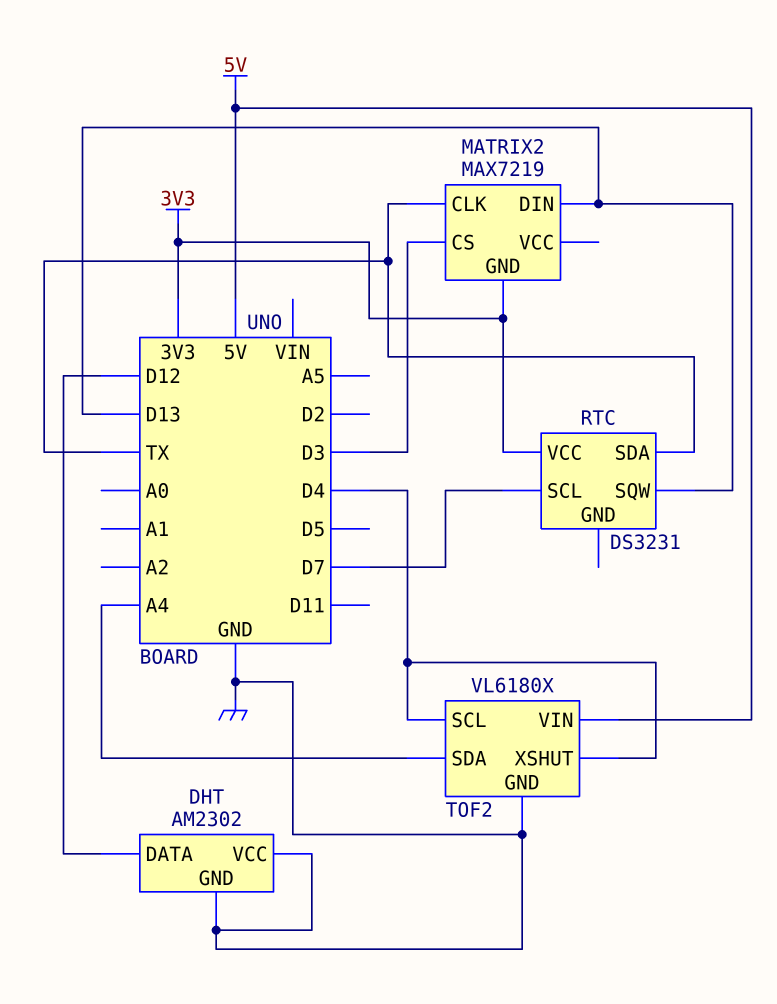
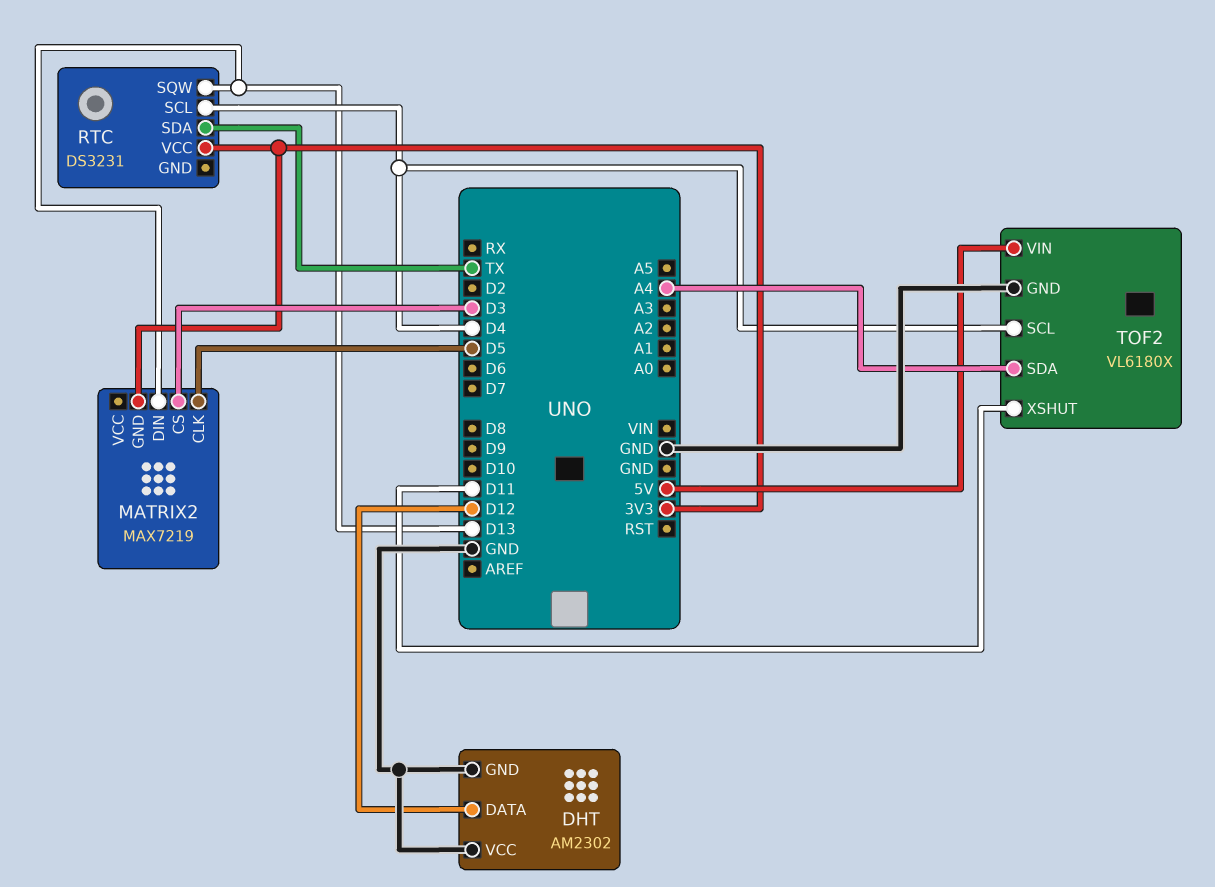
MATRIX2 pin CLK: TX -> D5
RTC pin SCL: D7 -> D4
TOF2 pin XSHUT: D4 -> D11

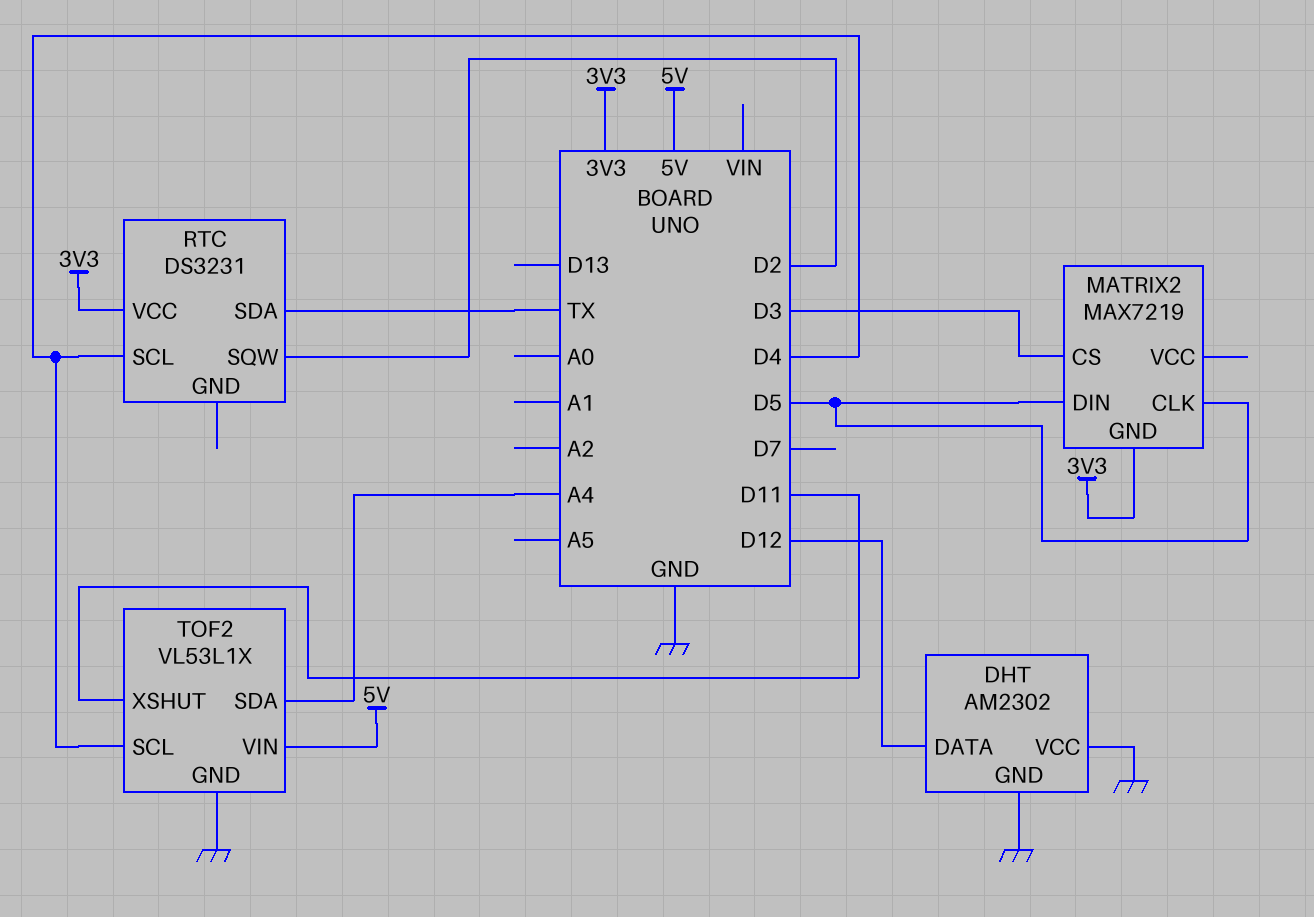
MATRIX2 pin DIN: D13 -> D5
RTC pin SQW: D13 -> D2
TOF2: VL6180X -> VL53L1X

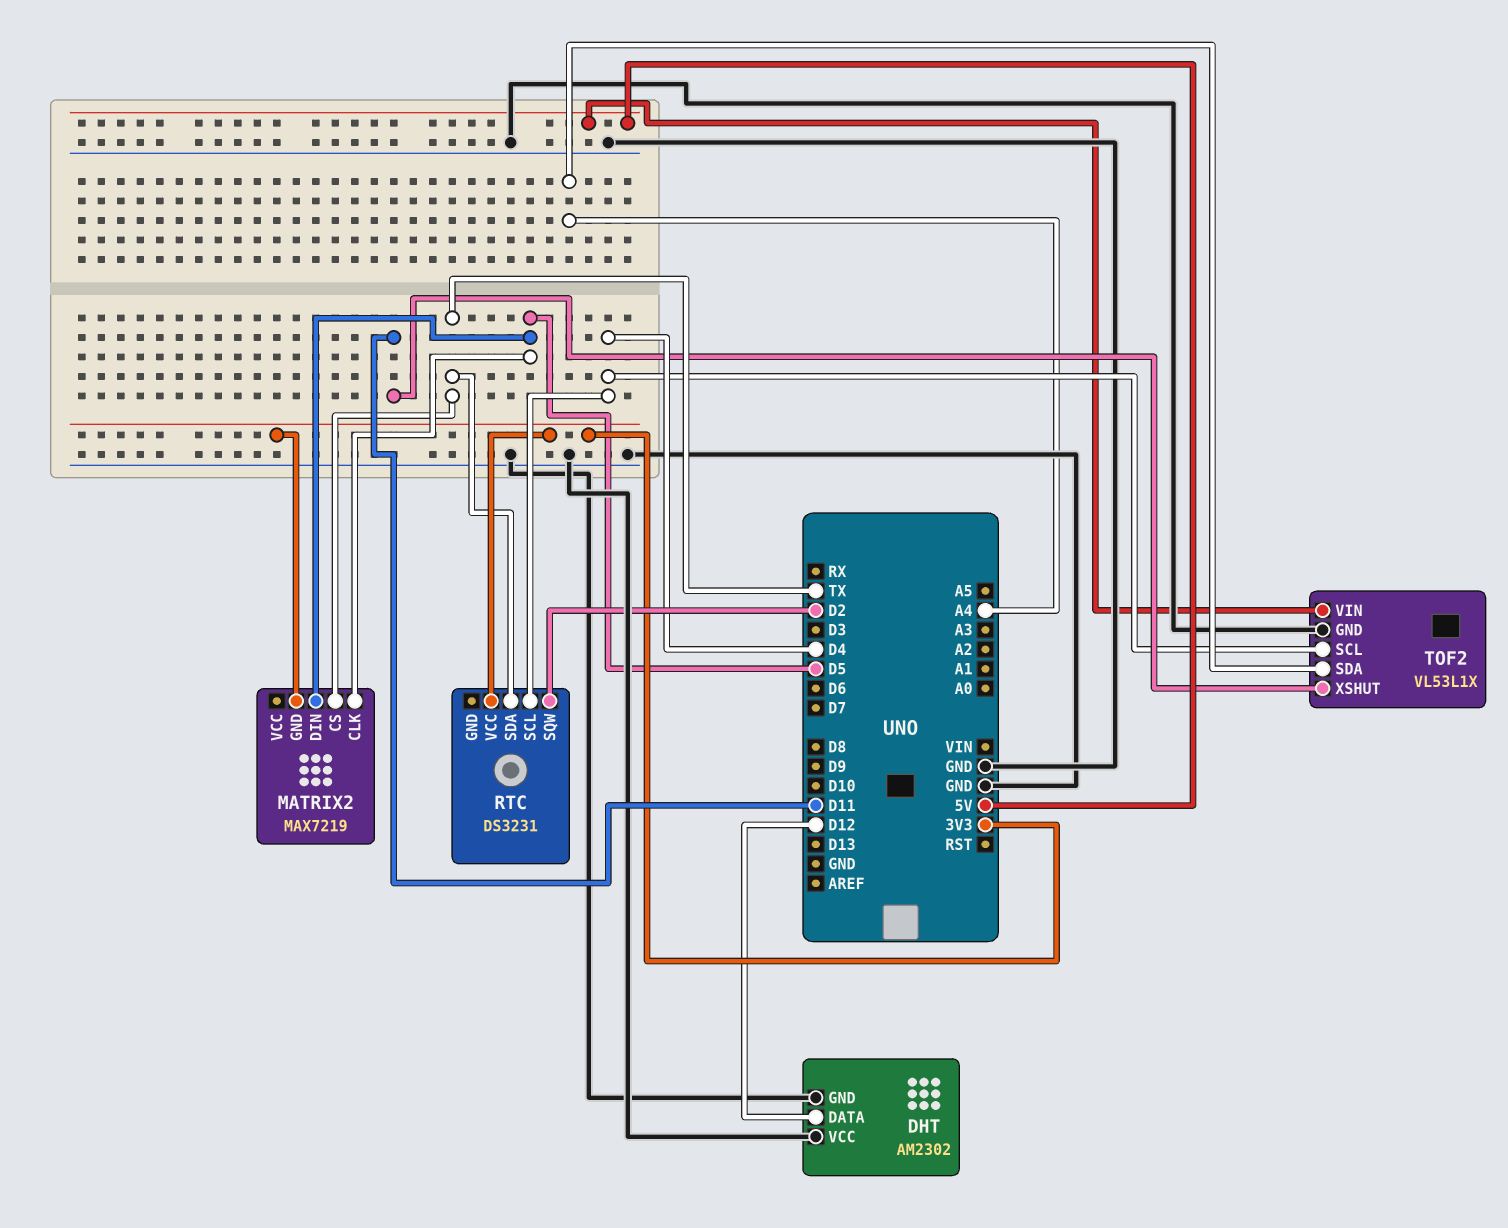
MATRIX2 pin CS: D3 -> TX

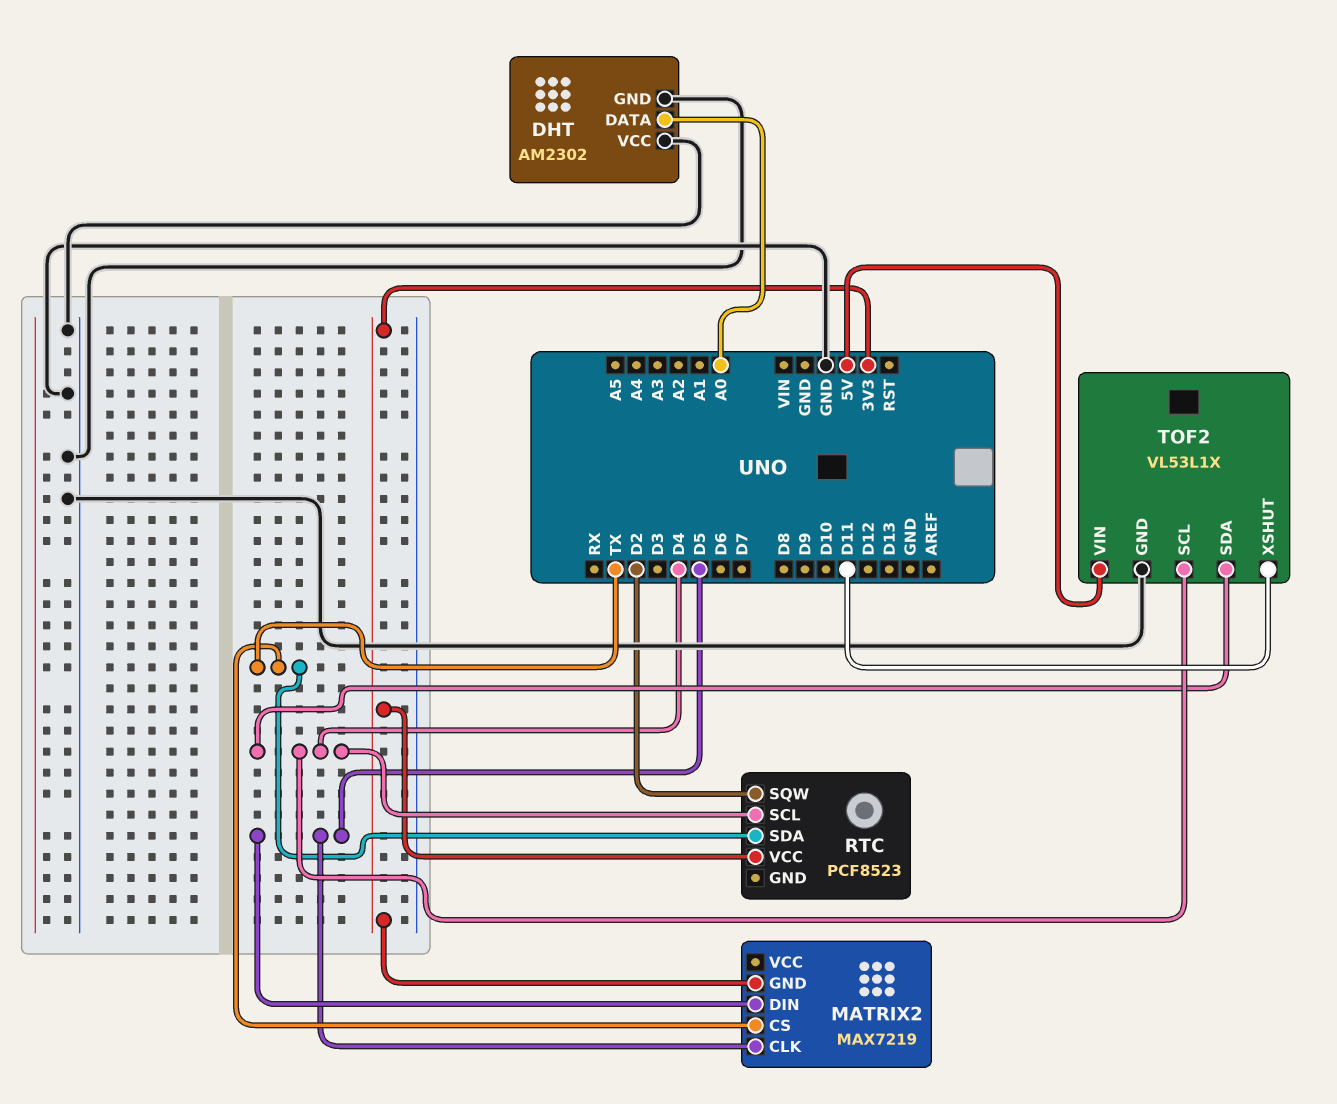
DHT pin DATA: D12 -> A0
RTC: DS3231 -> PCF8523
TOF2 pin SDA: A4 -> D4

